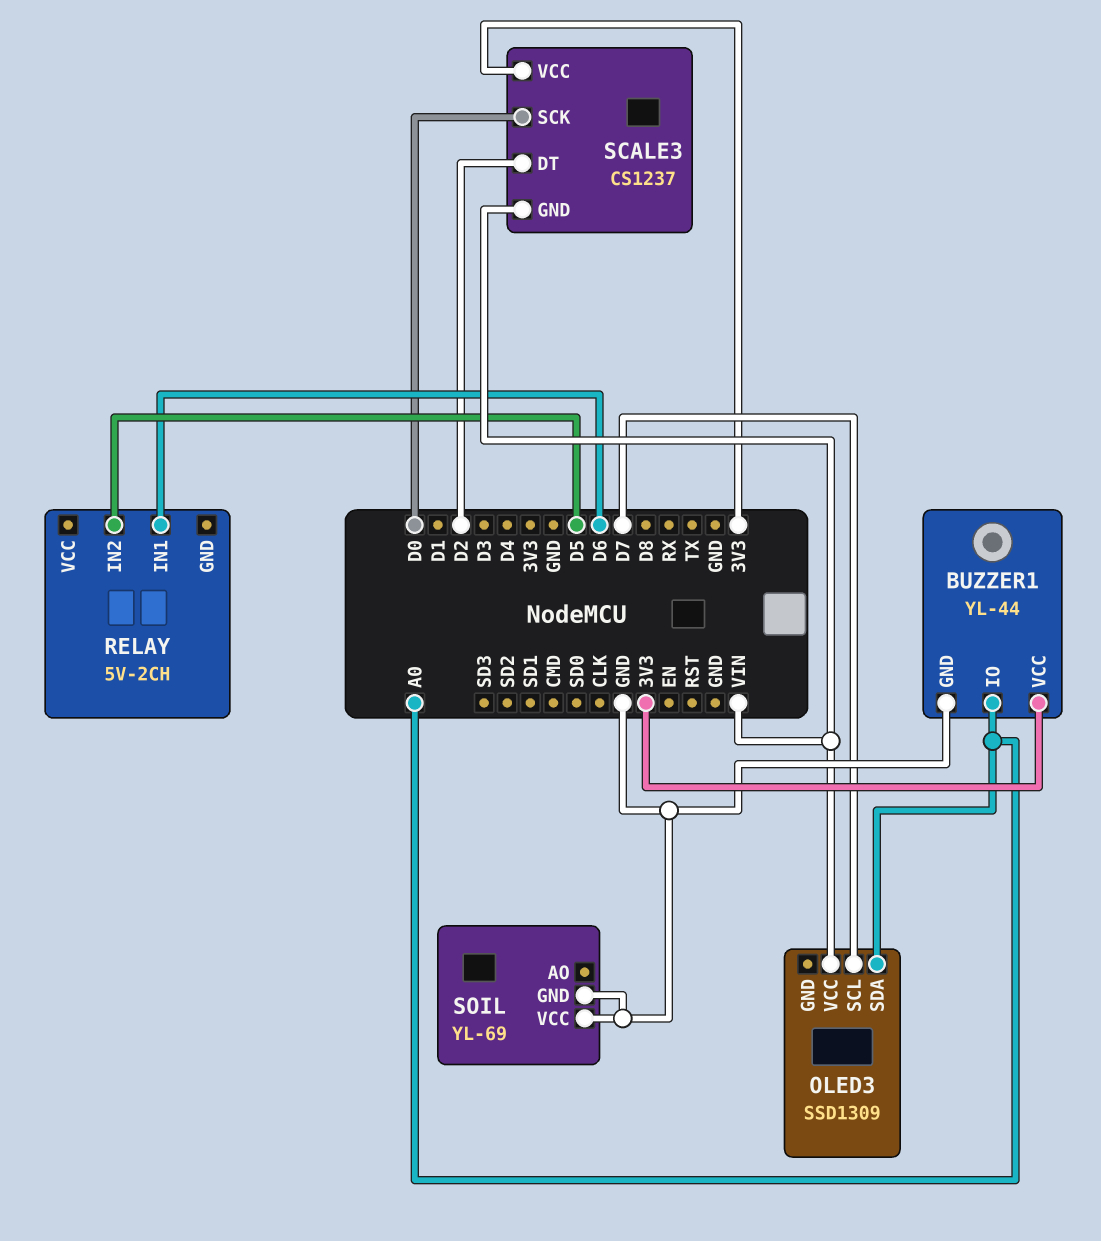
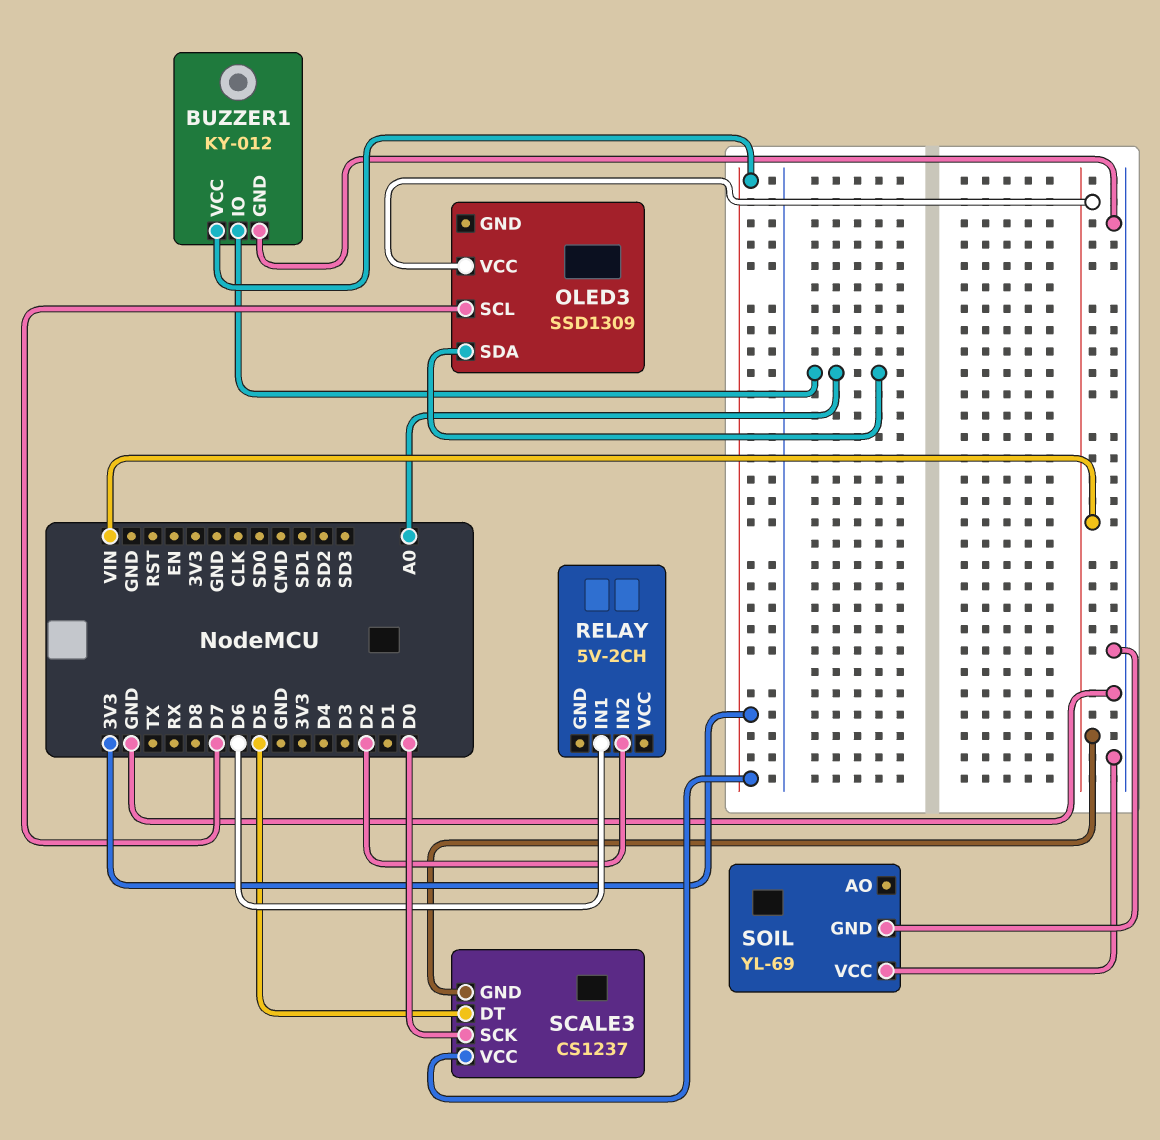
BUZZER1: YL-44 -> KY-012
RELAY pin IN2: D5 -> D2
SCALE3 pin DT: D2 -> D5

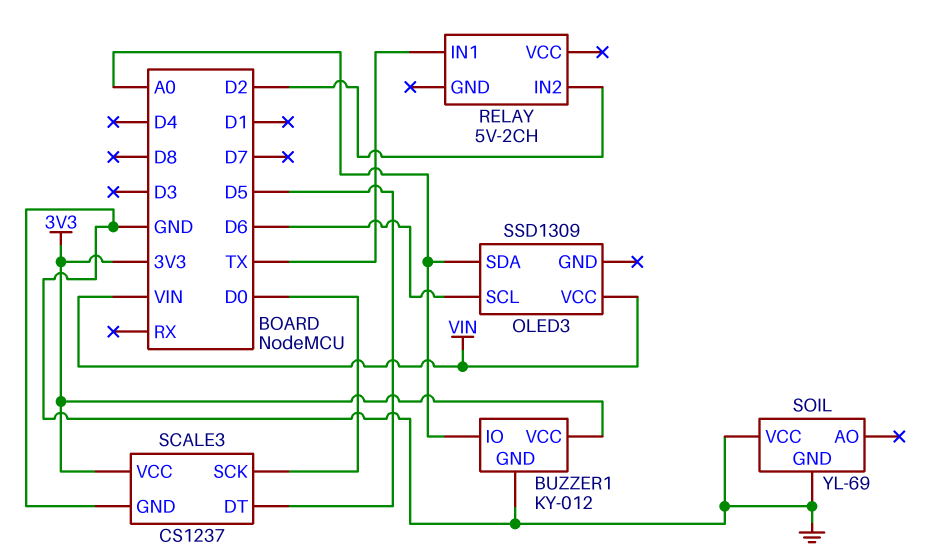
OLED3 pin SCL: D7 -> D6
RELAY pin IN1: D6 -> TX
SCALE3 pin GND: VIN -> GND

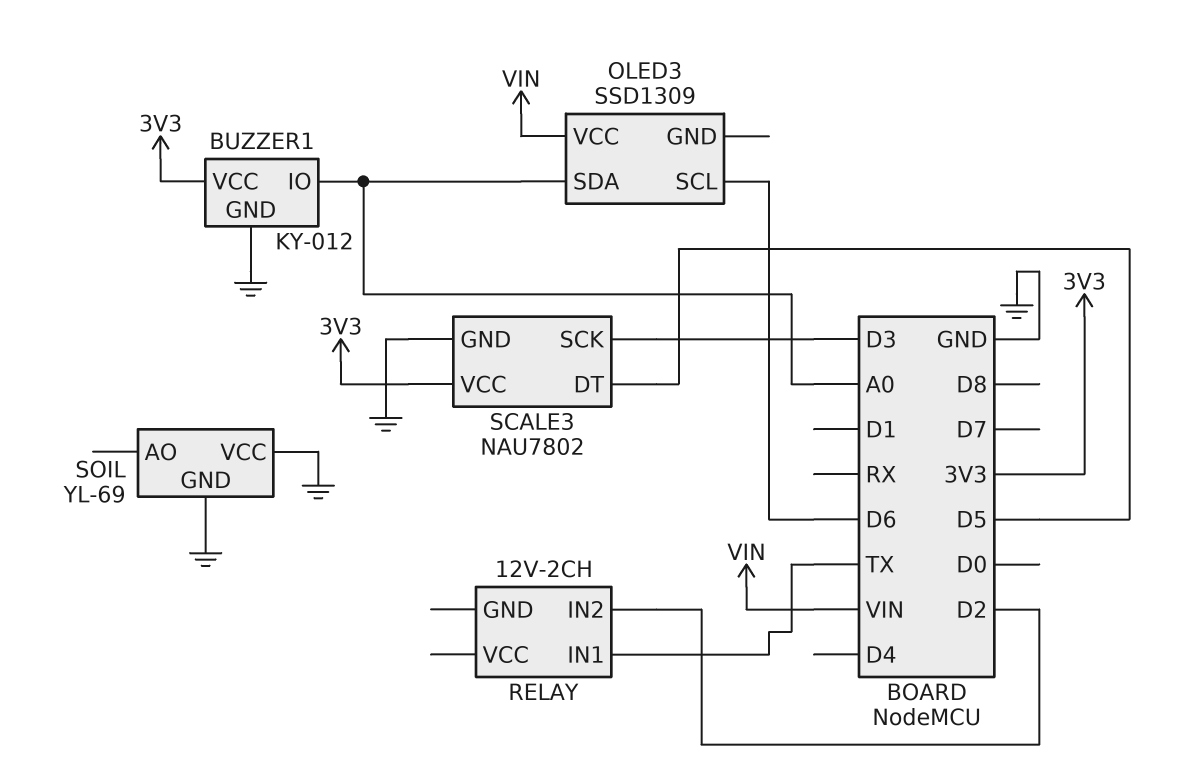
RELAY: 5V-2CH -> 12V-2CH
SCALE3: CS1237 -> NAU7802
SCALE3 pin SCK: D0 -> D3

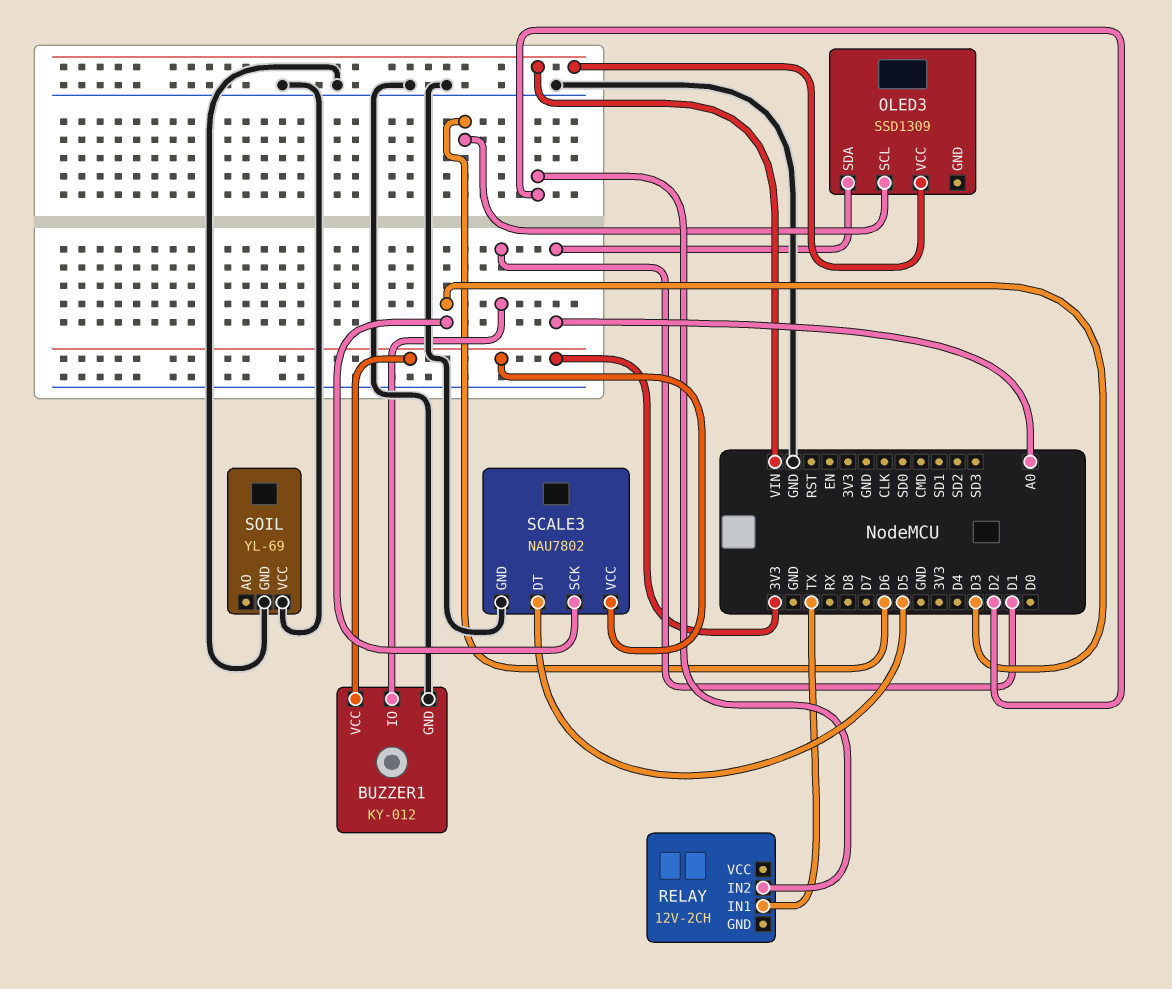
BUZZER1 pin IO: A0 -> D1

